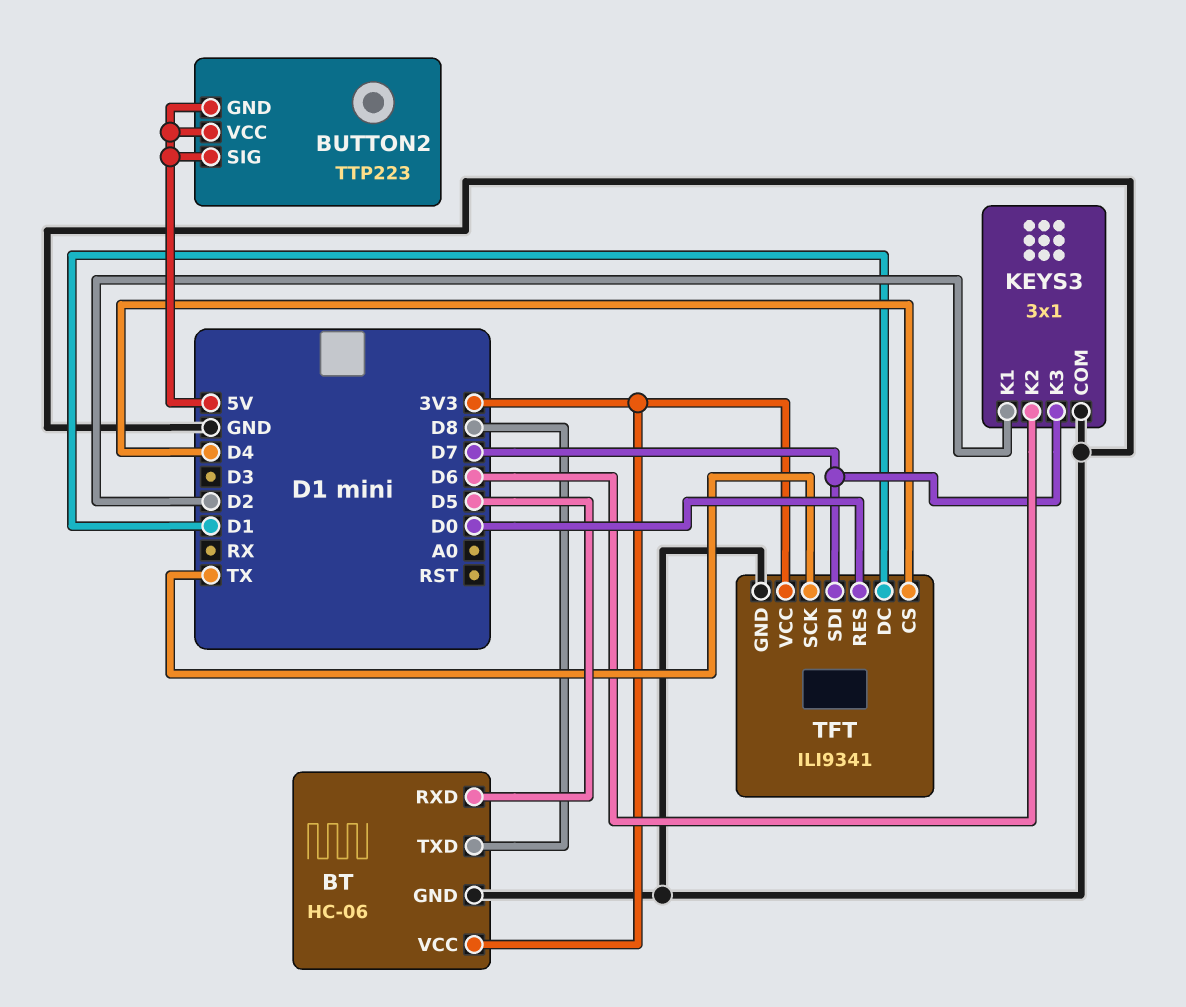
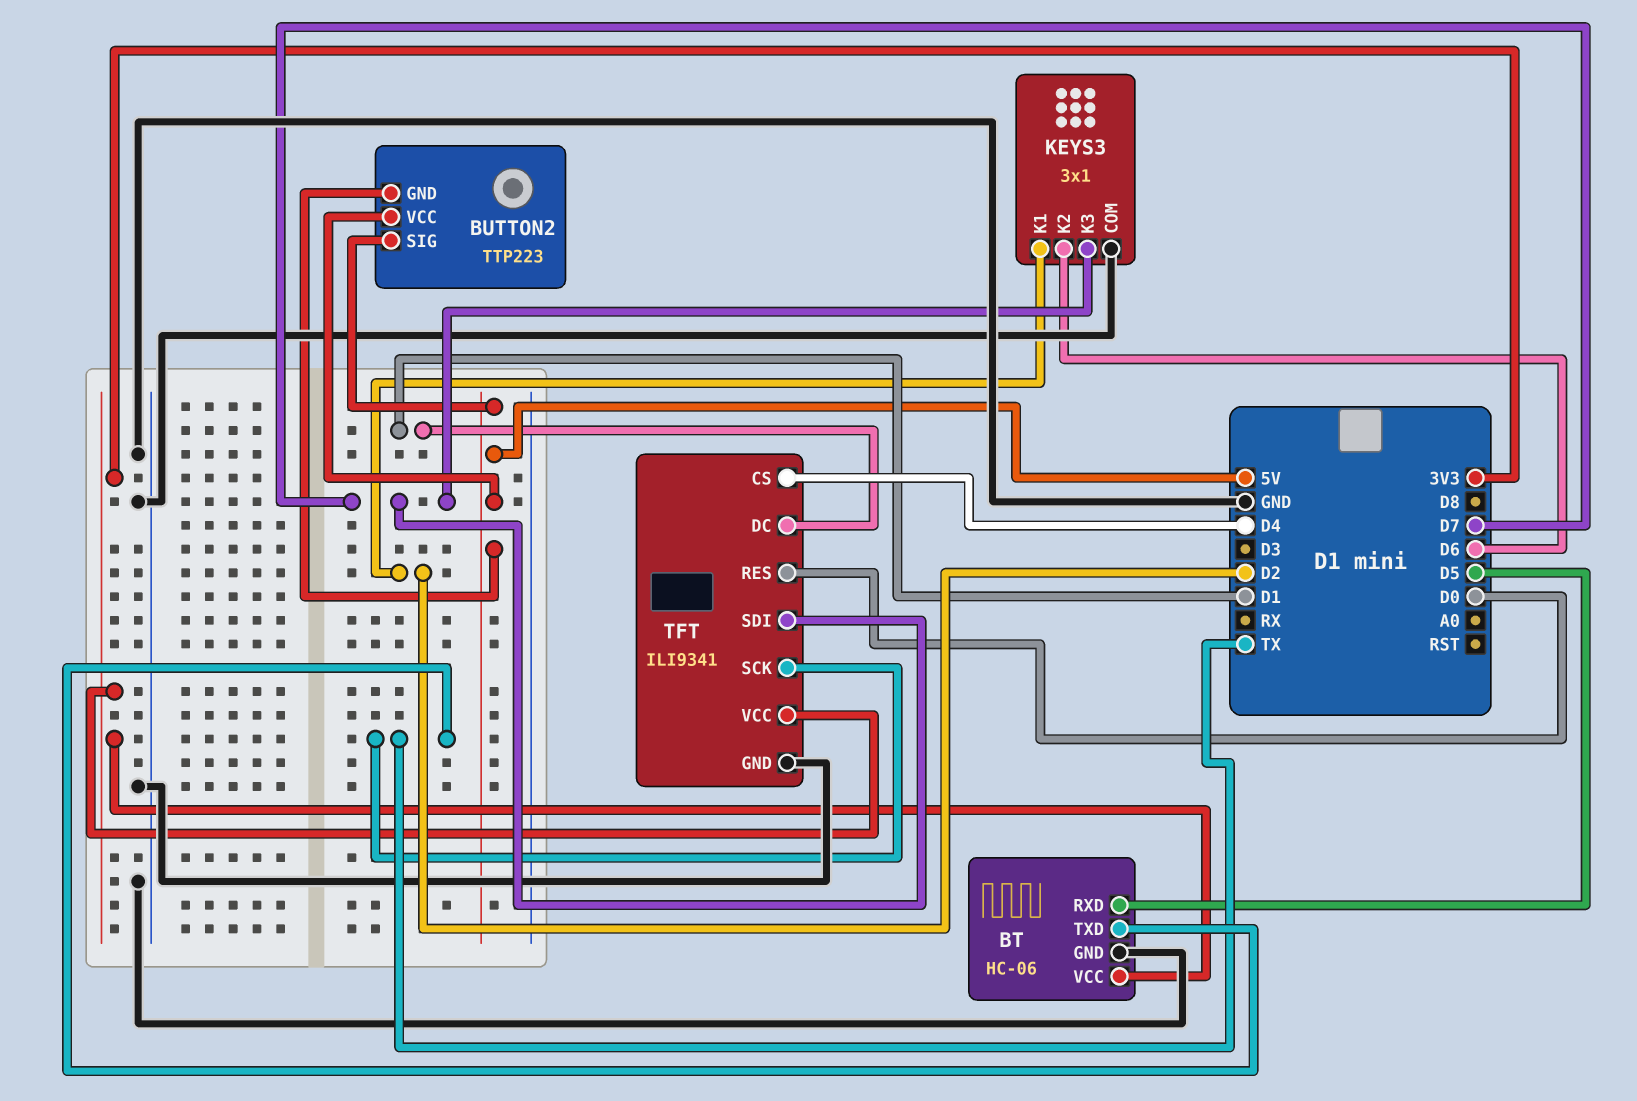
BT pin TXD: D8 -> TX

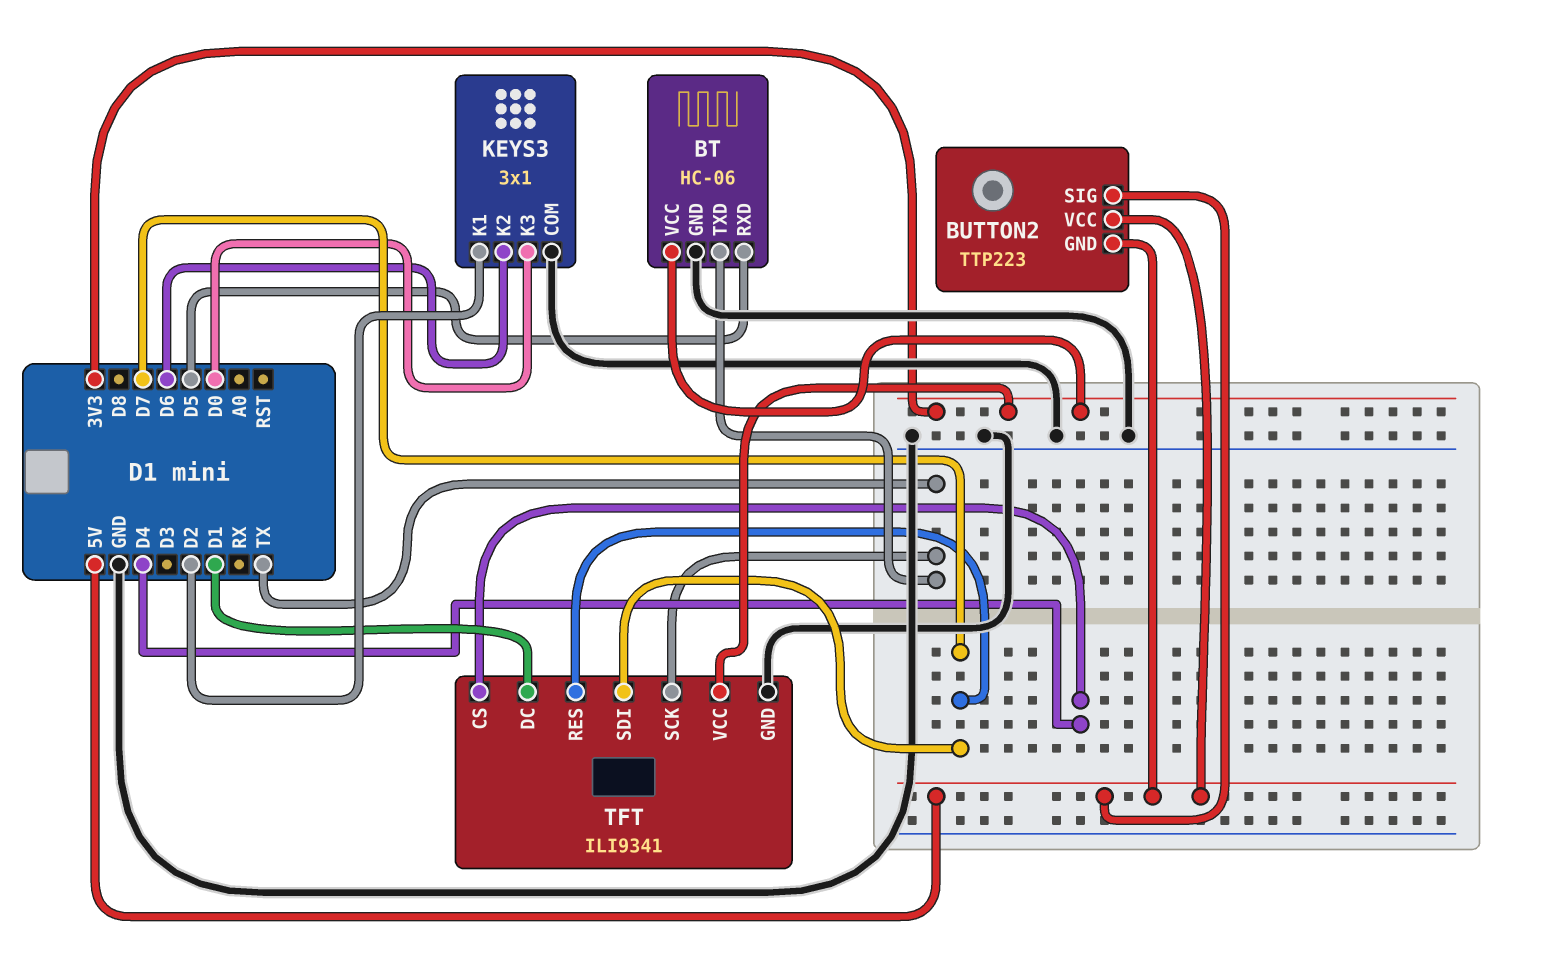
KEYS3 pin K3: D7 -> D0
TFT pin RES: D0 -> D7

